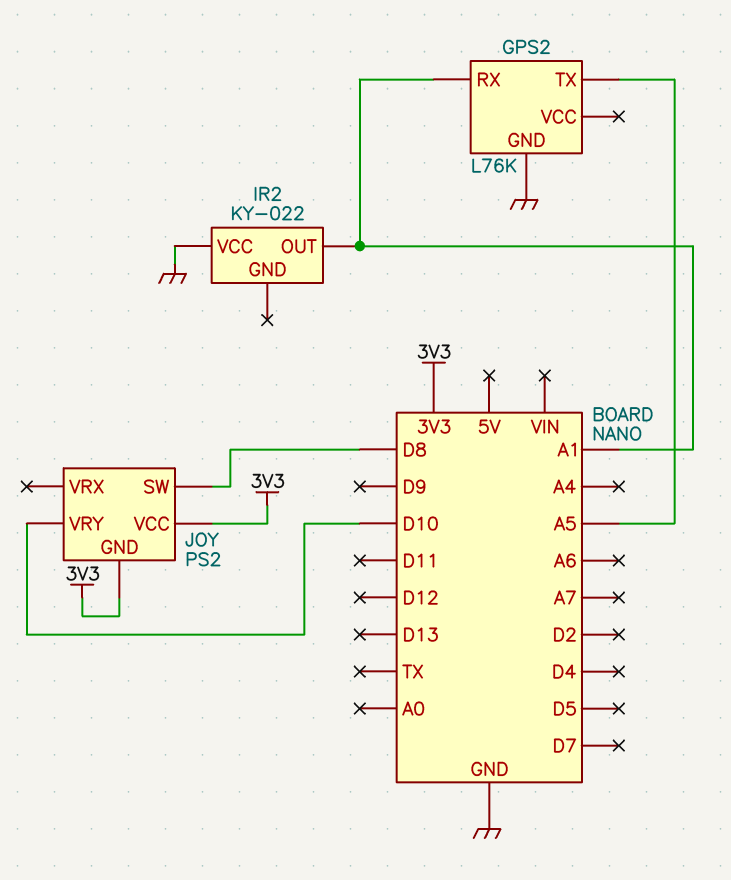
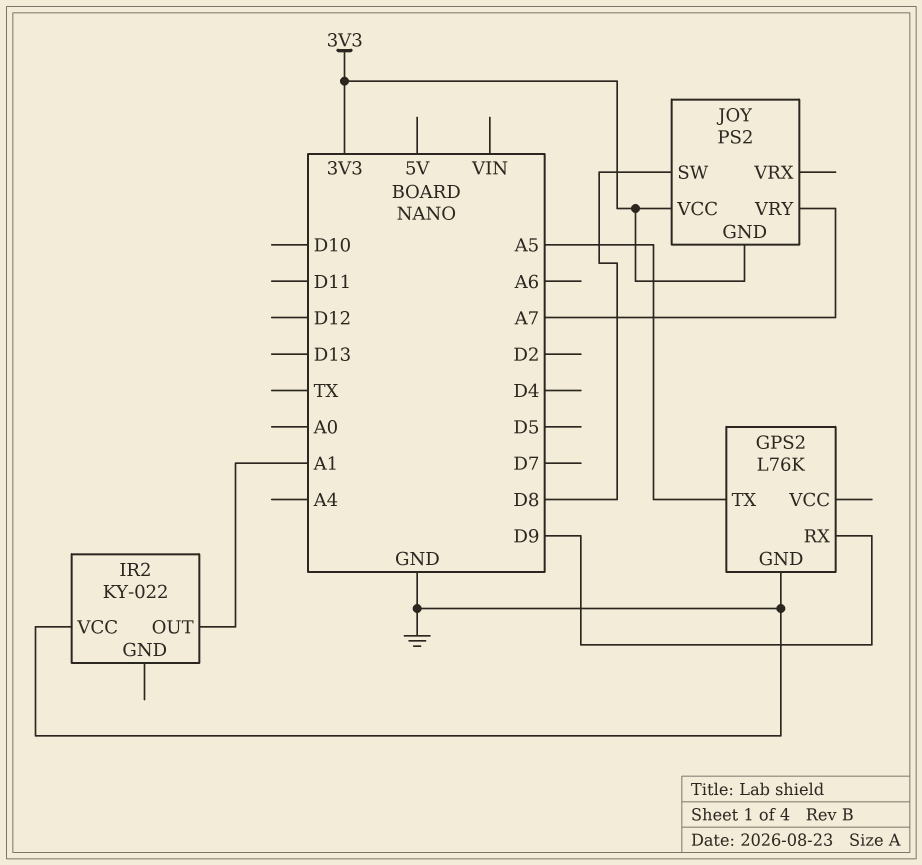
GPS2 pin RX: A1 -> D9
JOY pin VRY: D10 -> A7

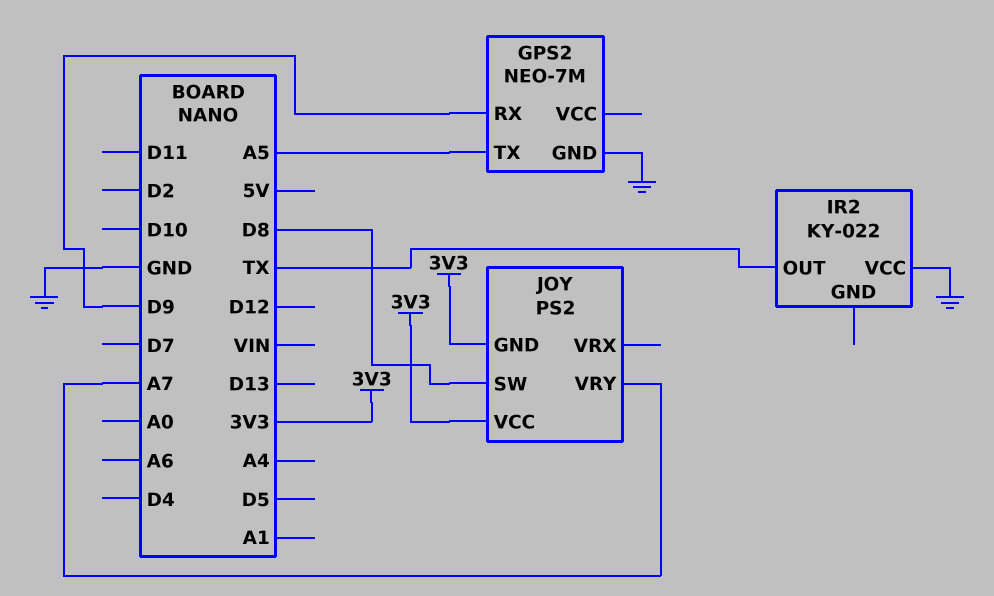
GPS2: L76K -> NEO-7M
IR2 pin OUT: A1 -> TX

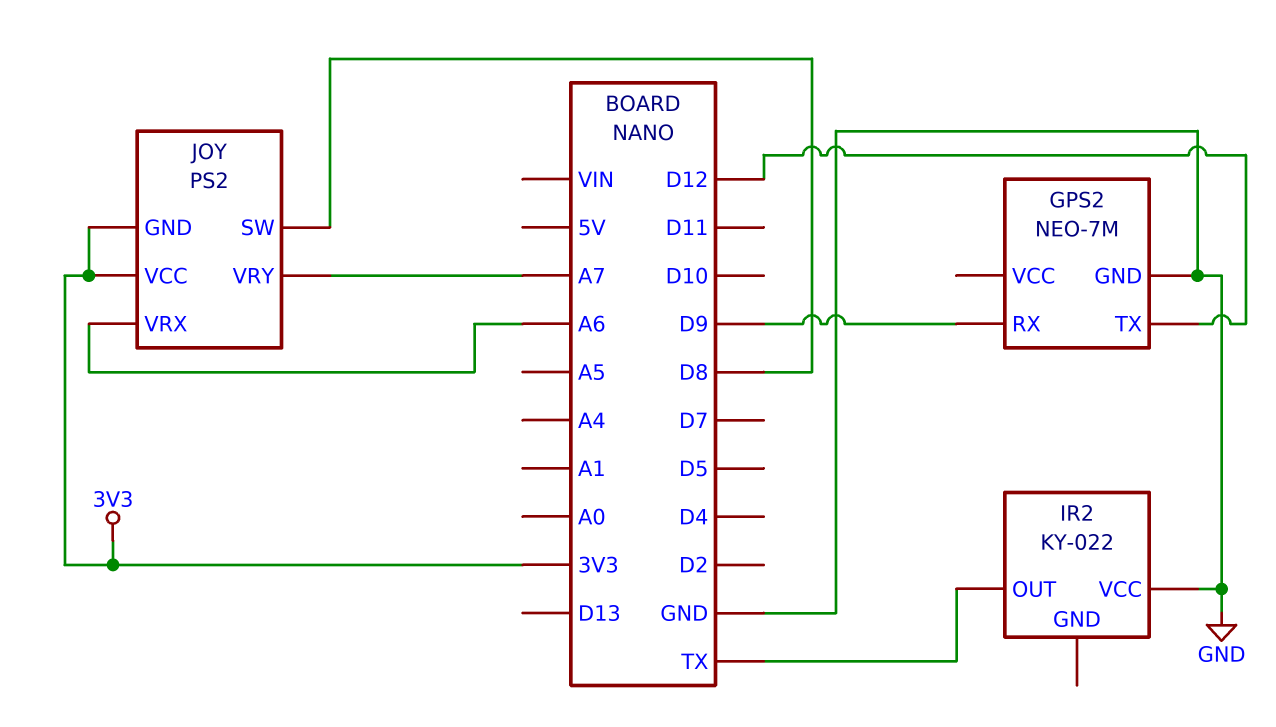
GPS2 pin TX: A5 -> D12
JOY pin VRX: none -> A6

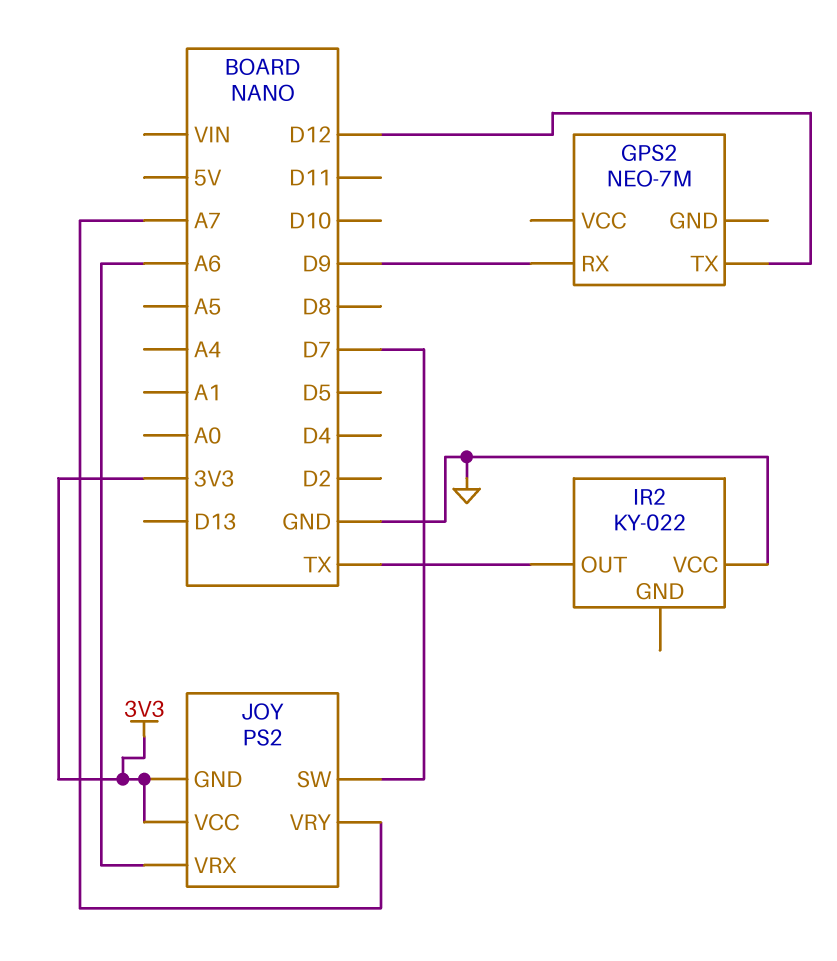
GPS2 pin GND: GND -> none
JOY pin SW: D8 -> D7

